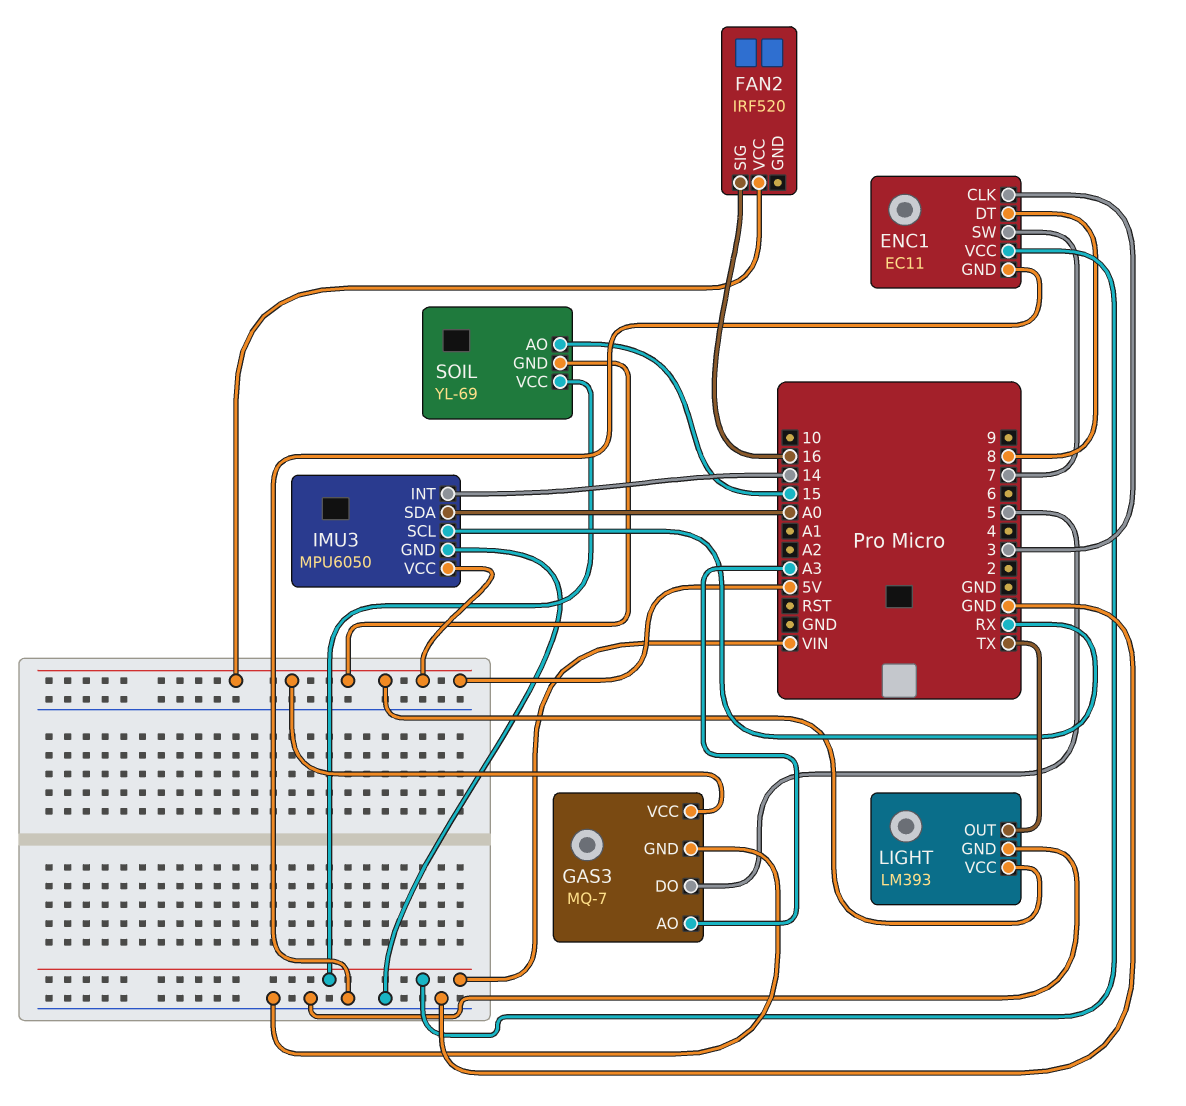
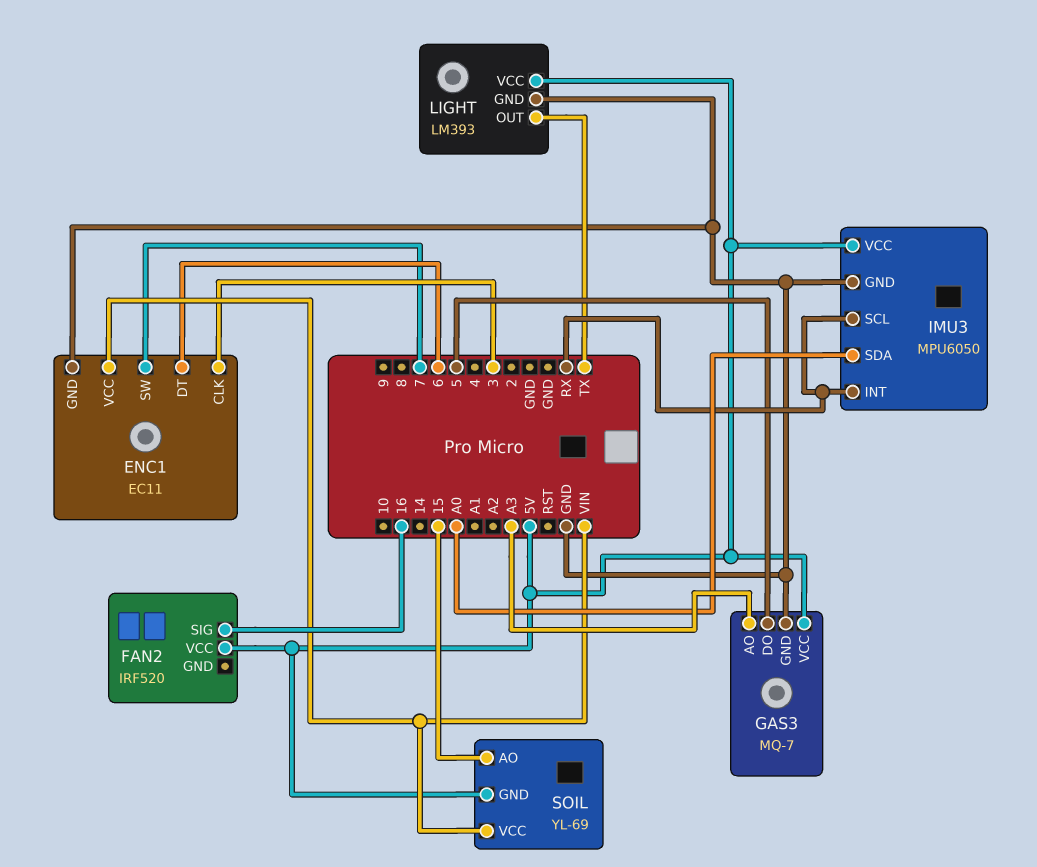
ENC1 pin DT: 8 -> 6
IMU3 pin INT: 14 -> RX

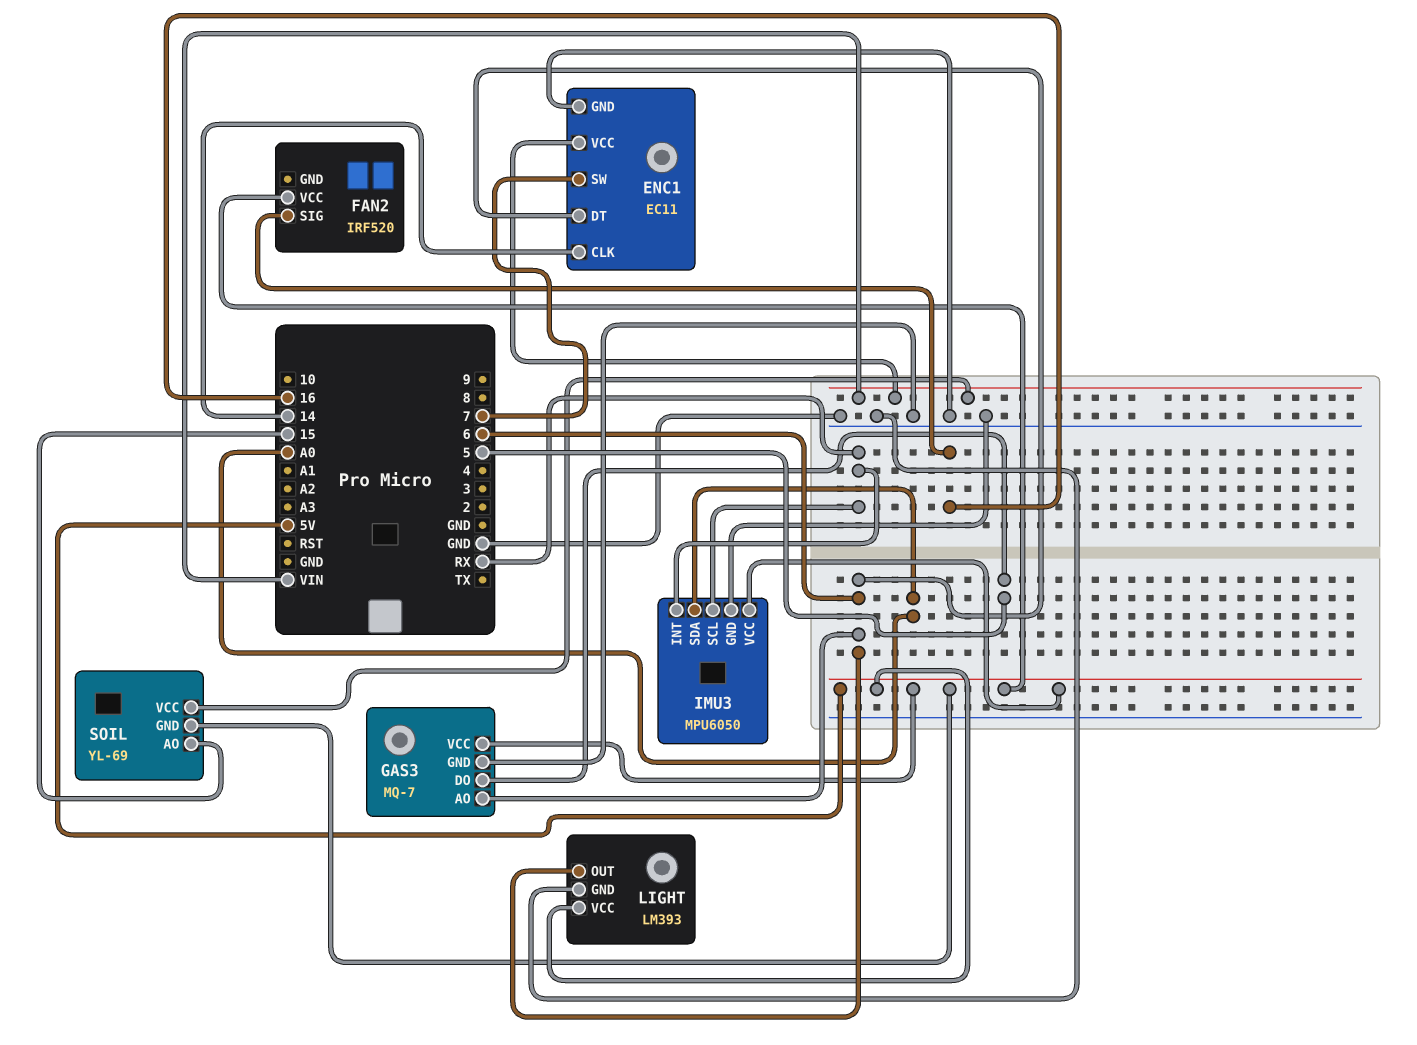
ENC1 pin CLK: 3 -> 14
GAS3 pin AO: A3 -> 6
LIGHT pin OUT: TX -> 6

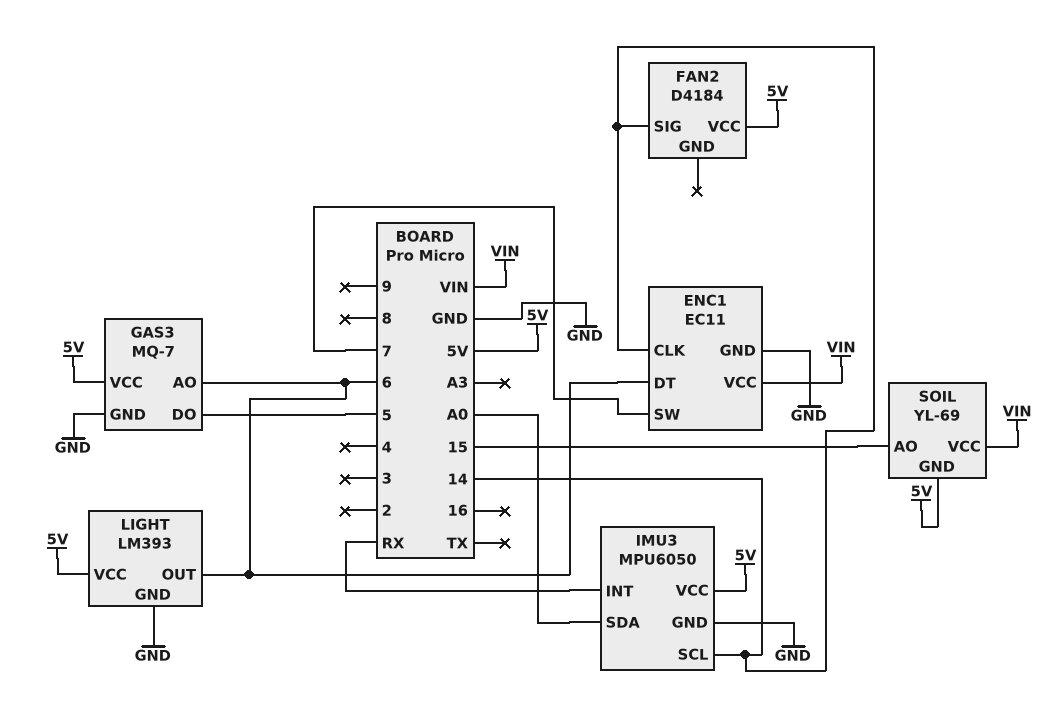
FAN2: IRF520 -> D4184
FAN2 pin SIG: 16 -> 14
IMU3 pin SCL: RX -> 14

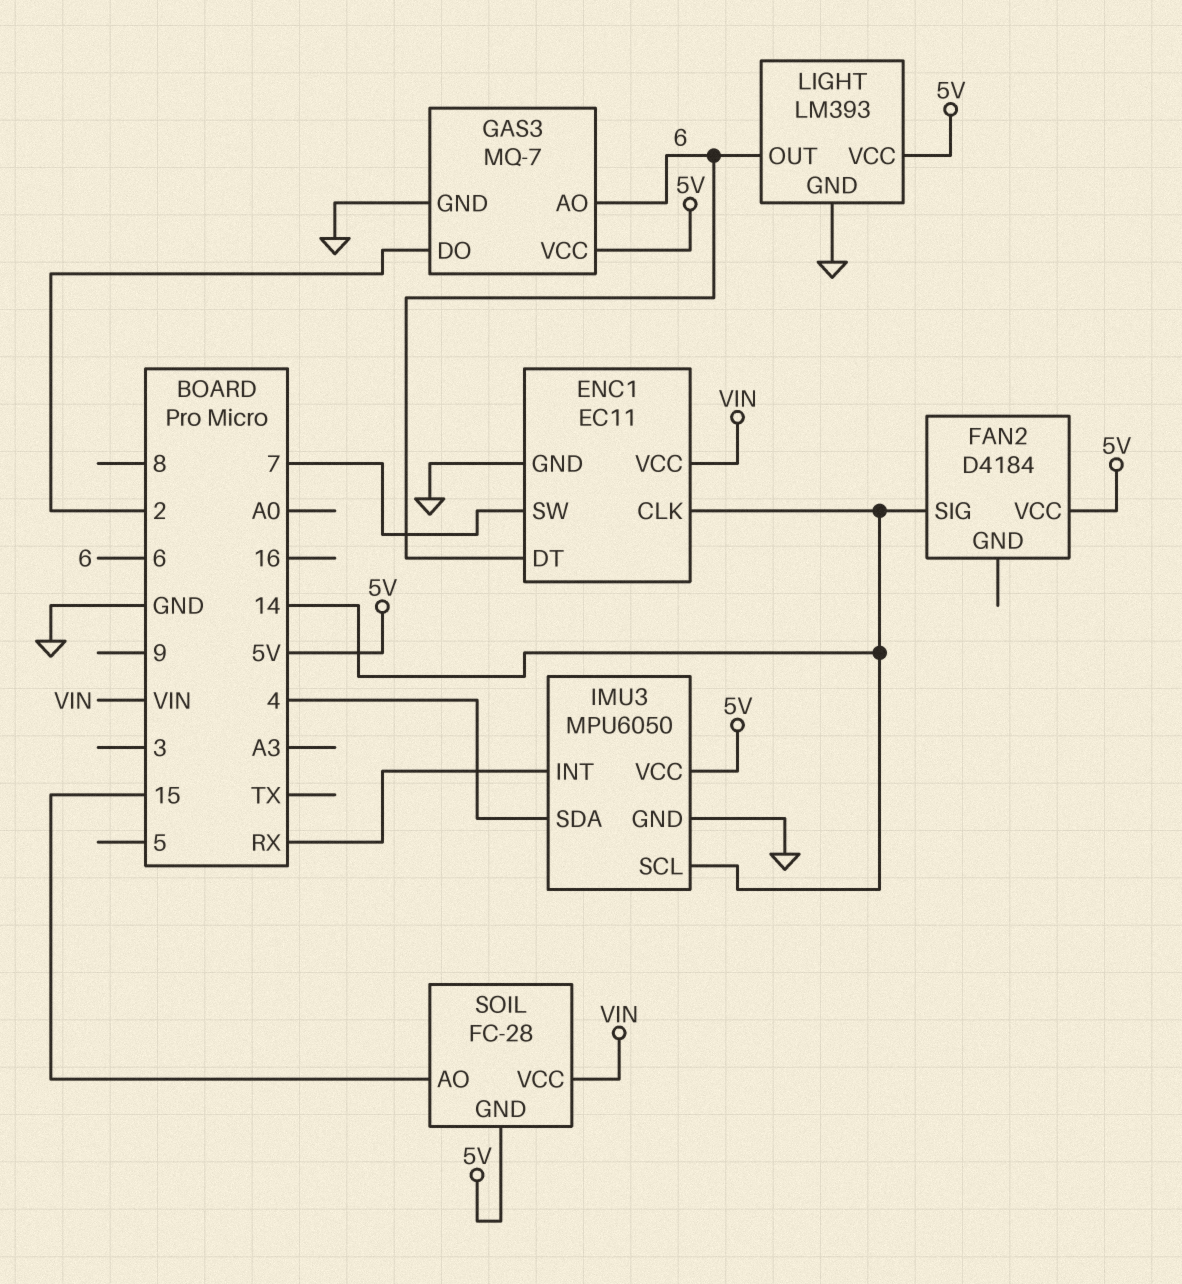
GAS3 pin DO: 5 -> 2
IMU3 pin SDA: A0 -> 4
SOIL: YL-69 -> FC-28

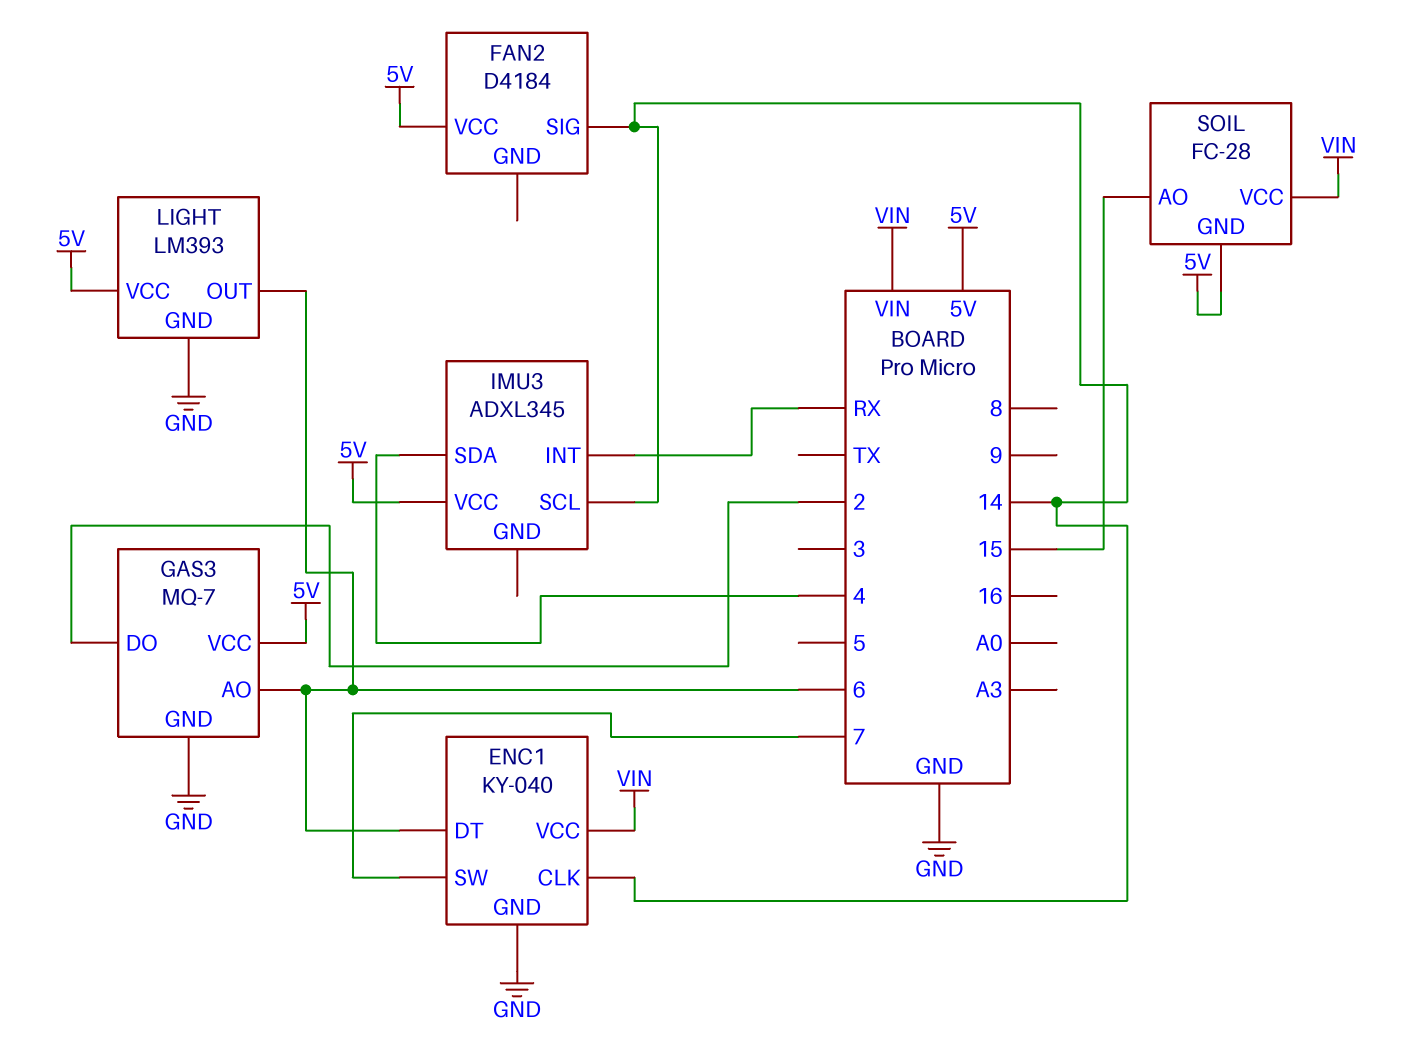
ENC1: EC11 -> KY-040
IMU3: MPU6050 -> ADXL345
IMU3 pin GND: GND -> none

